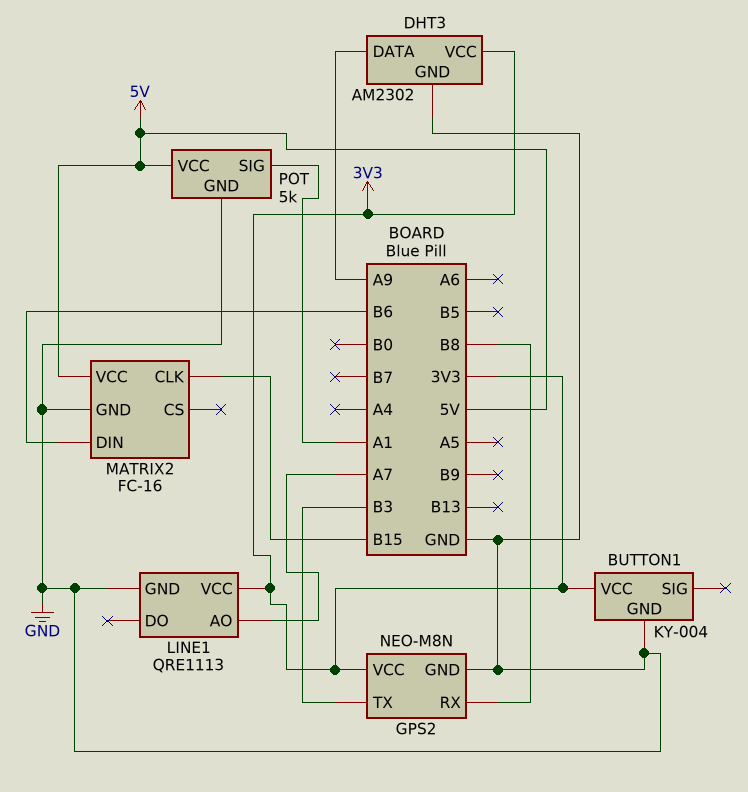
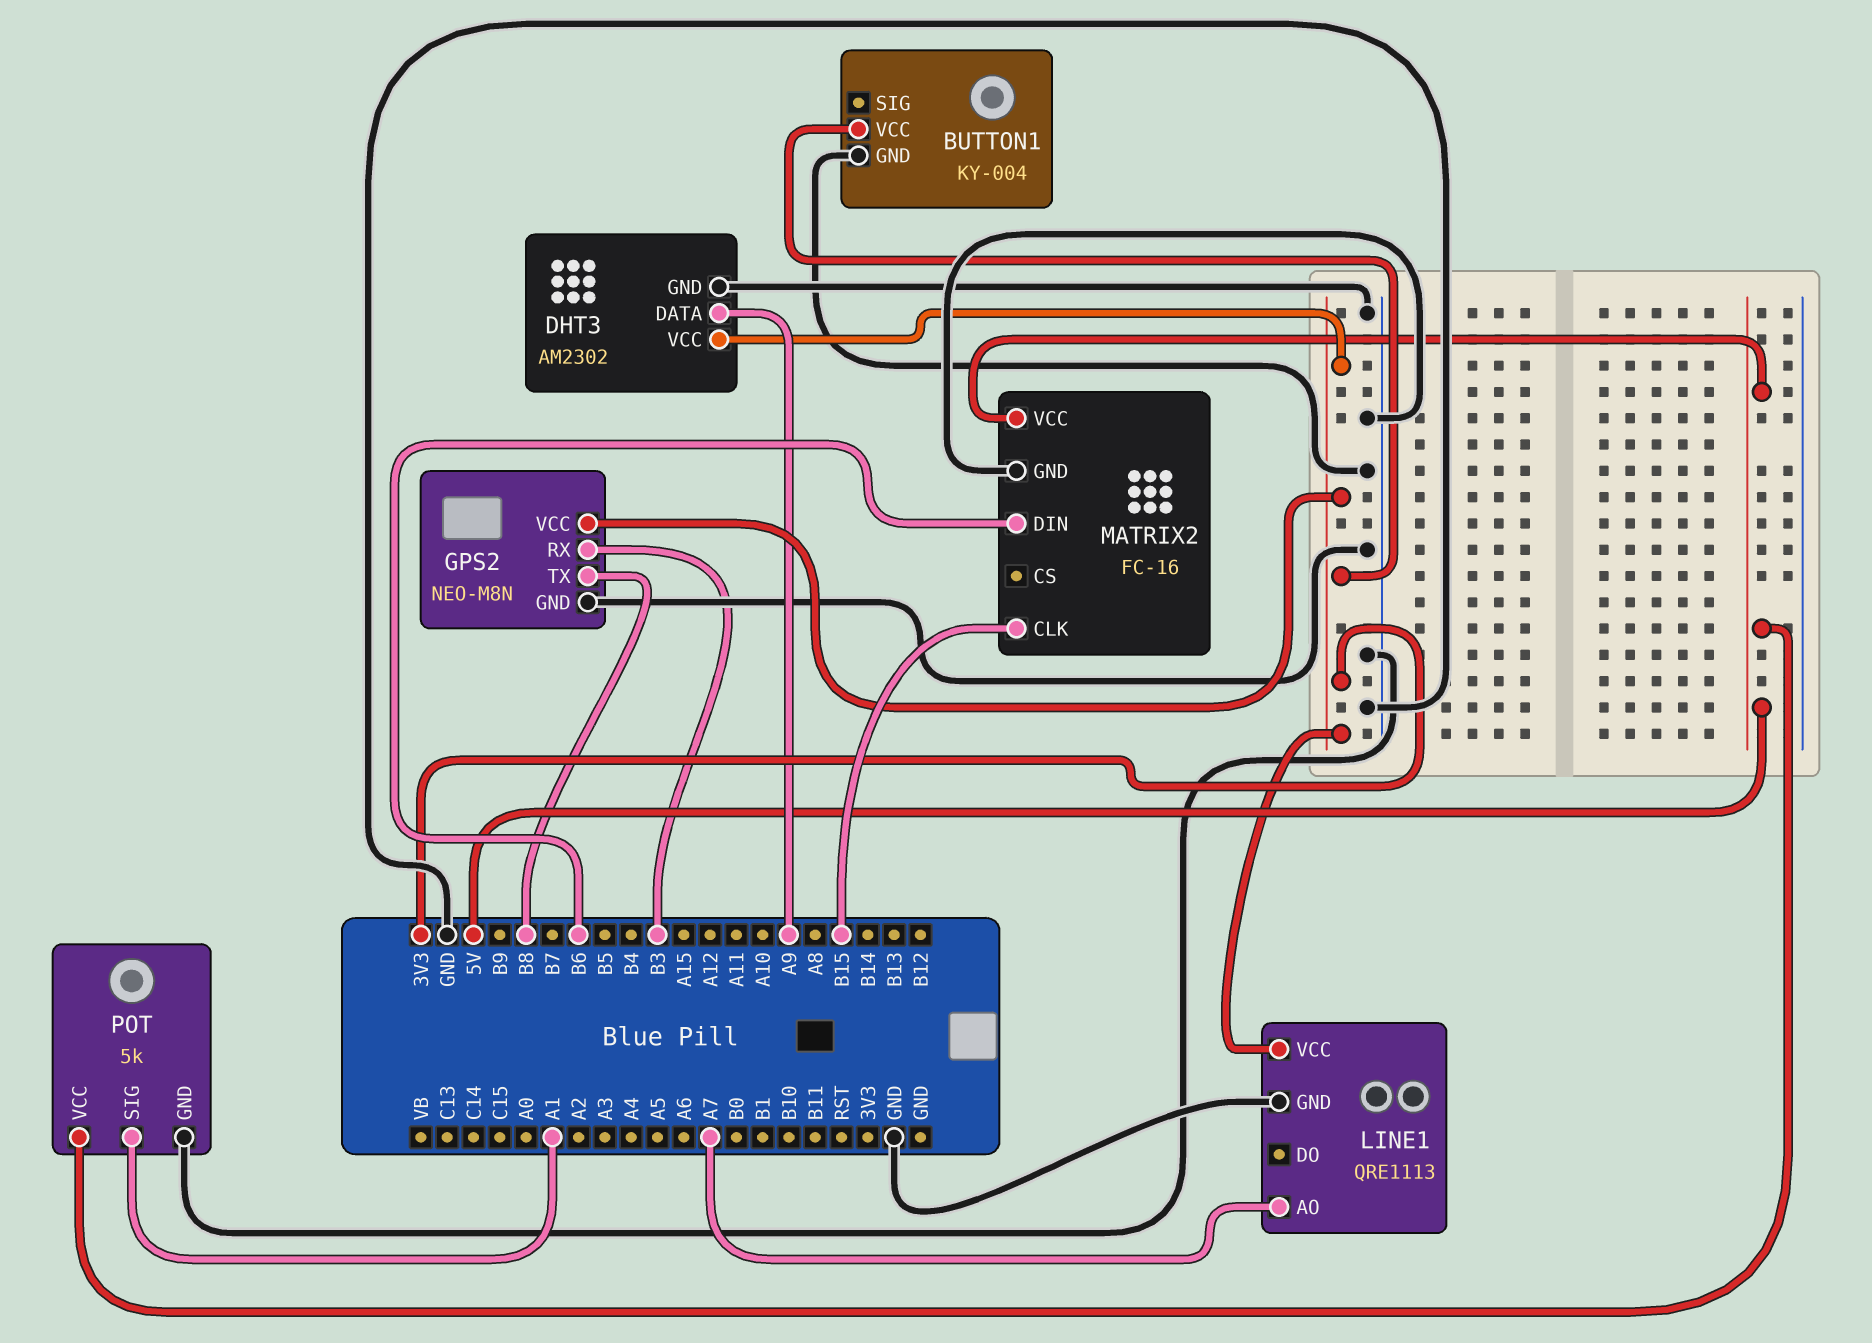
GPS2 pin RX: B8 -> B3
GPS2 pin TX: B3 -> B8

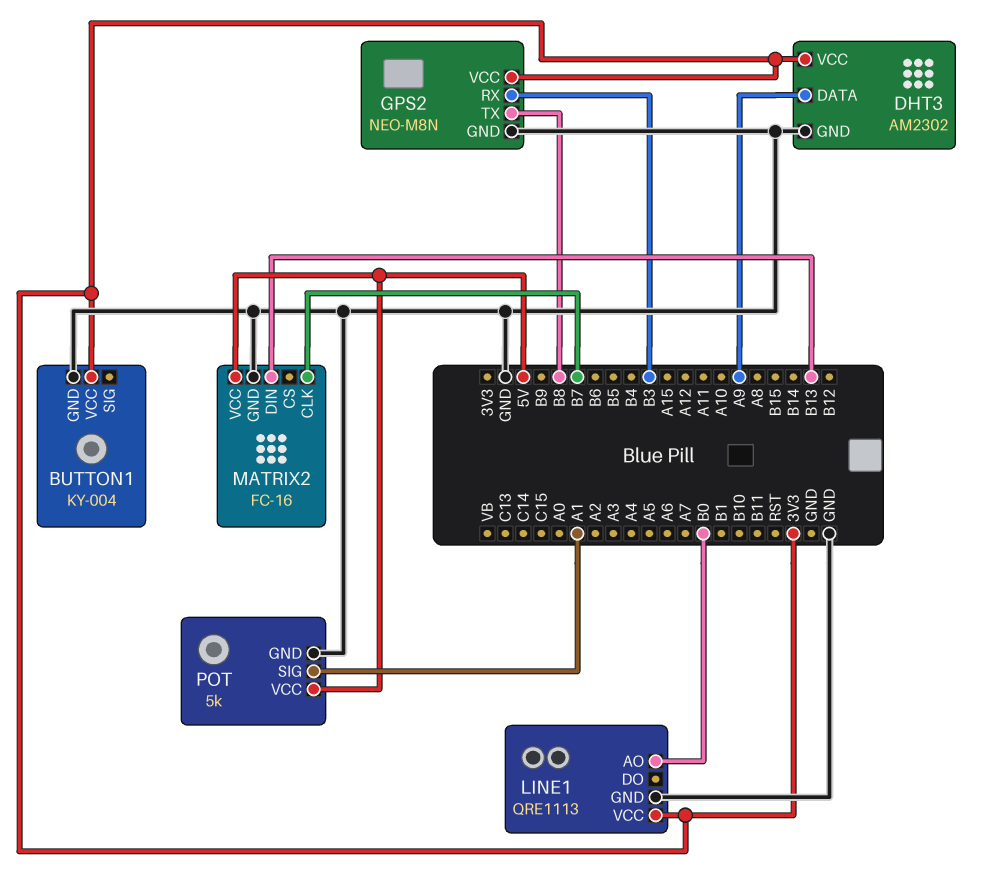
LINE1 pin AO: A7 -> B0
MATRIX2 pin CLK: B15 -> B7
MATRIX2 pin DIN: B6 -> B13

